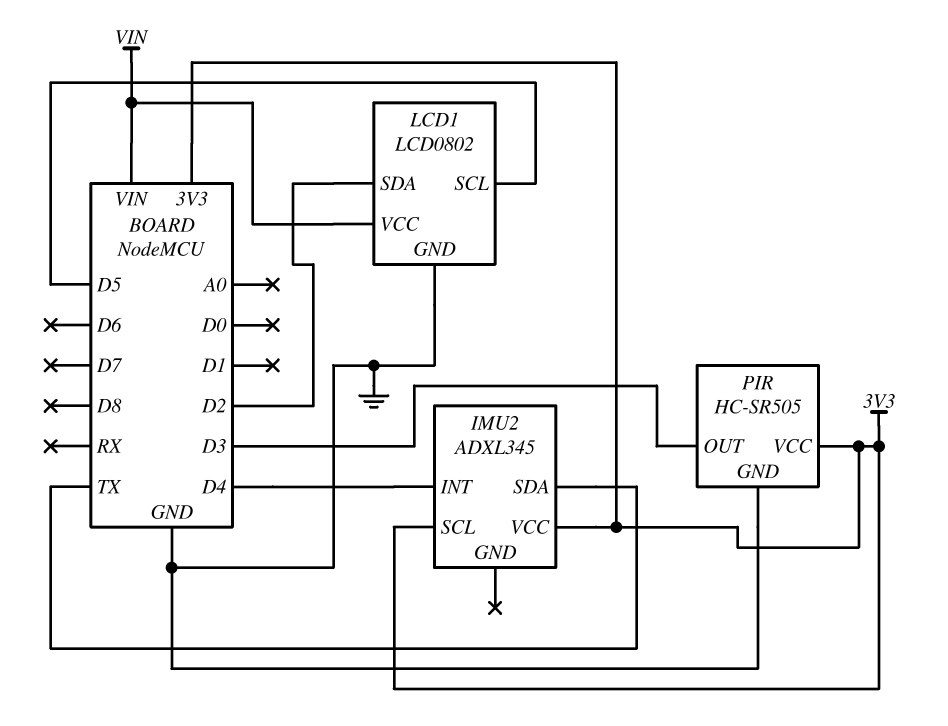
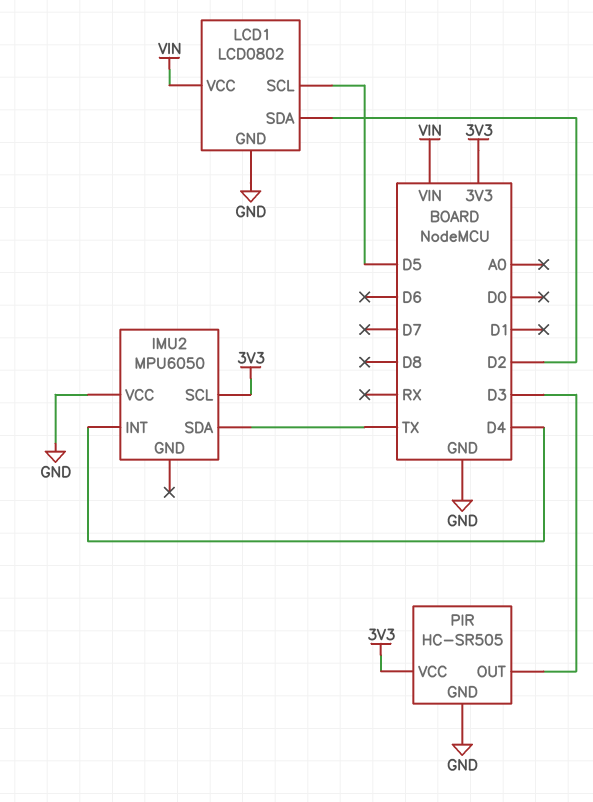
IMU2: ADXL345 -> MPU6050
IMU2 pin VCC: 3V3 -> GND

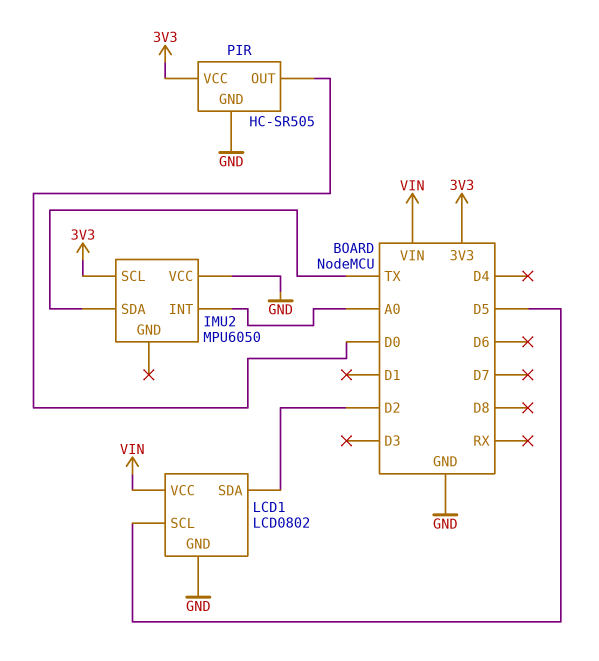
IMU2 pin INT: D4 -> A0
PIR pin OUT: D3 -> D0

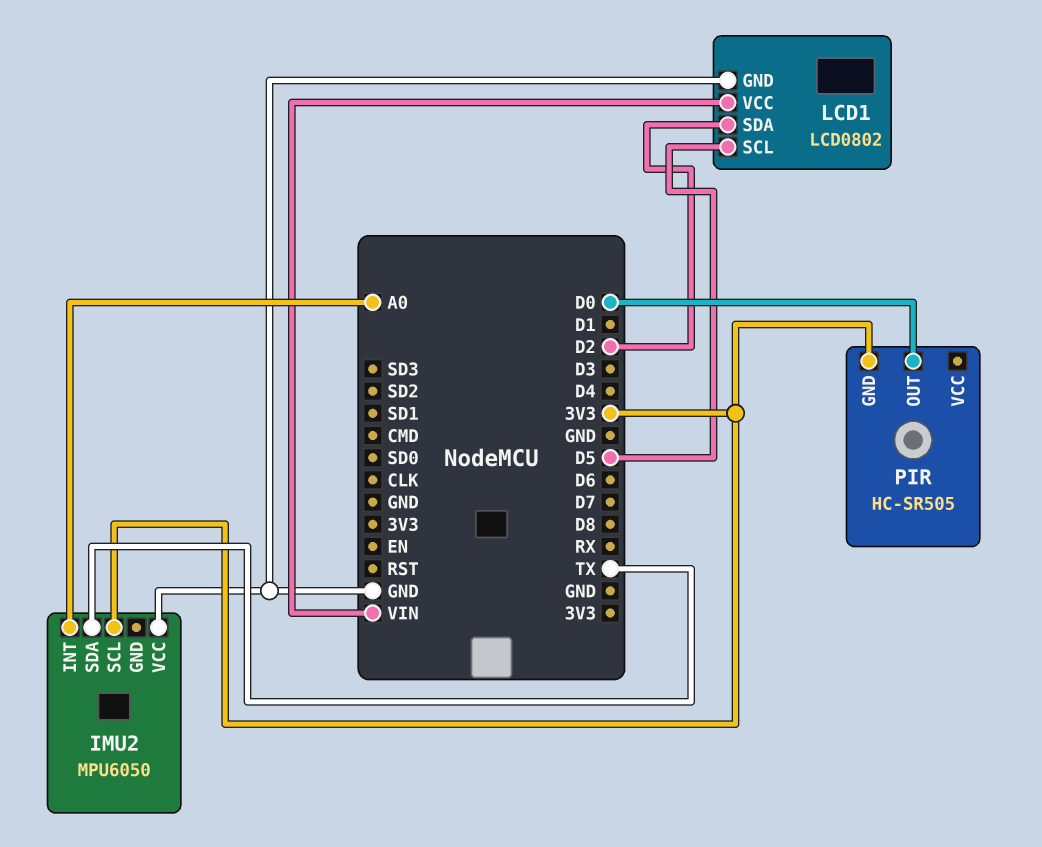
PIR pin GND: GND -> 3V3
PIR pin VCC: 3V3 -> none

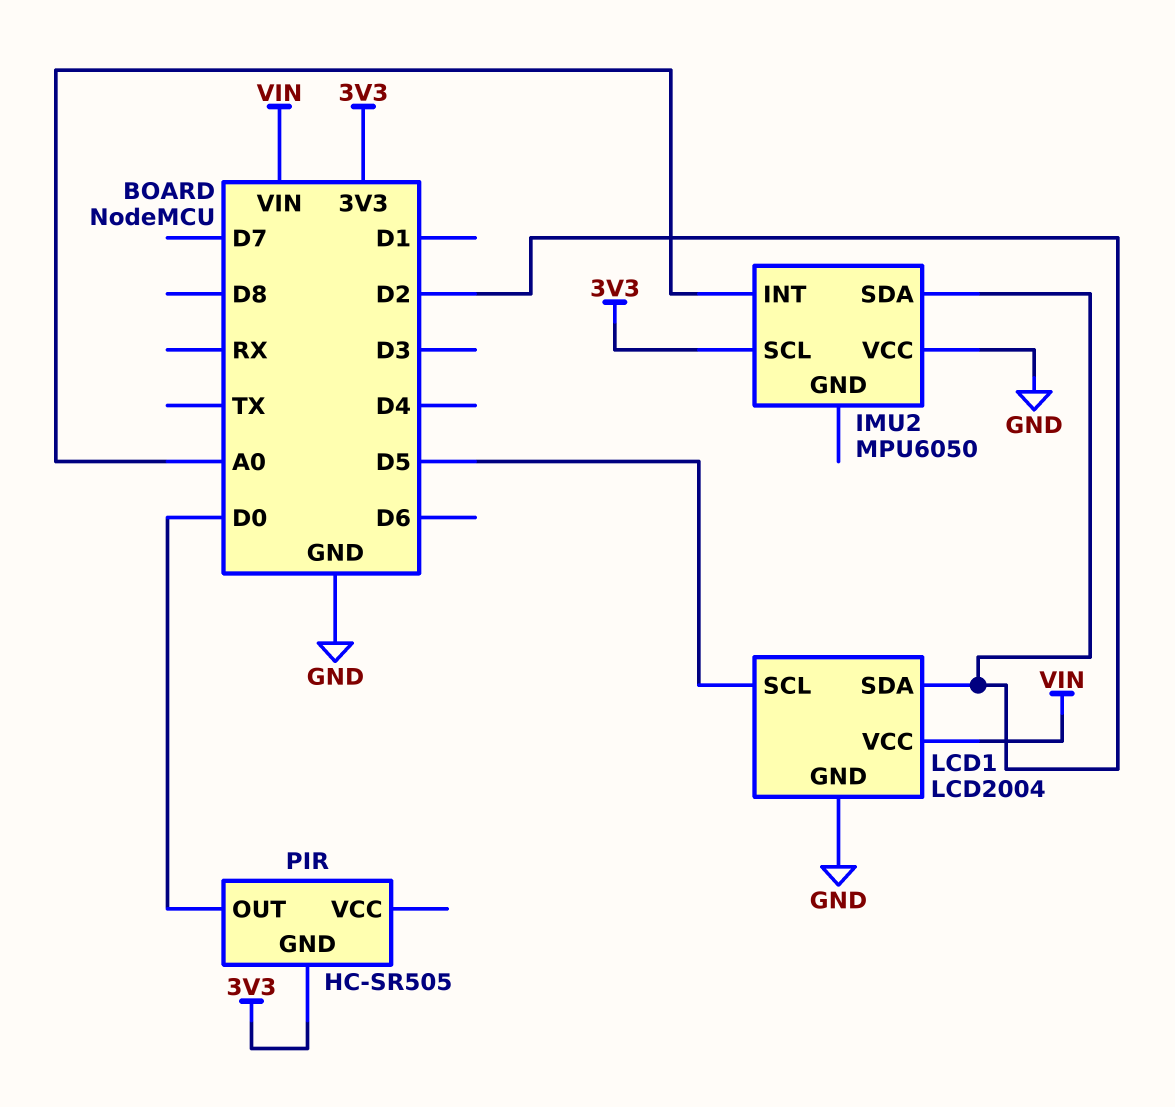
IMU2 pin SDA: TX -> D2
LCD1: LCD0802 -> LCD2004

